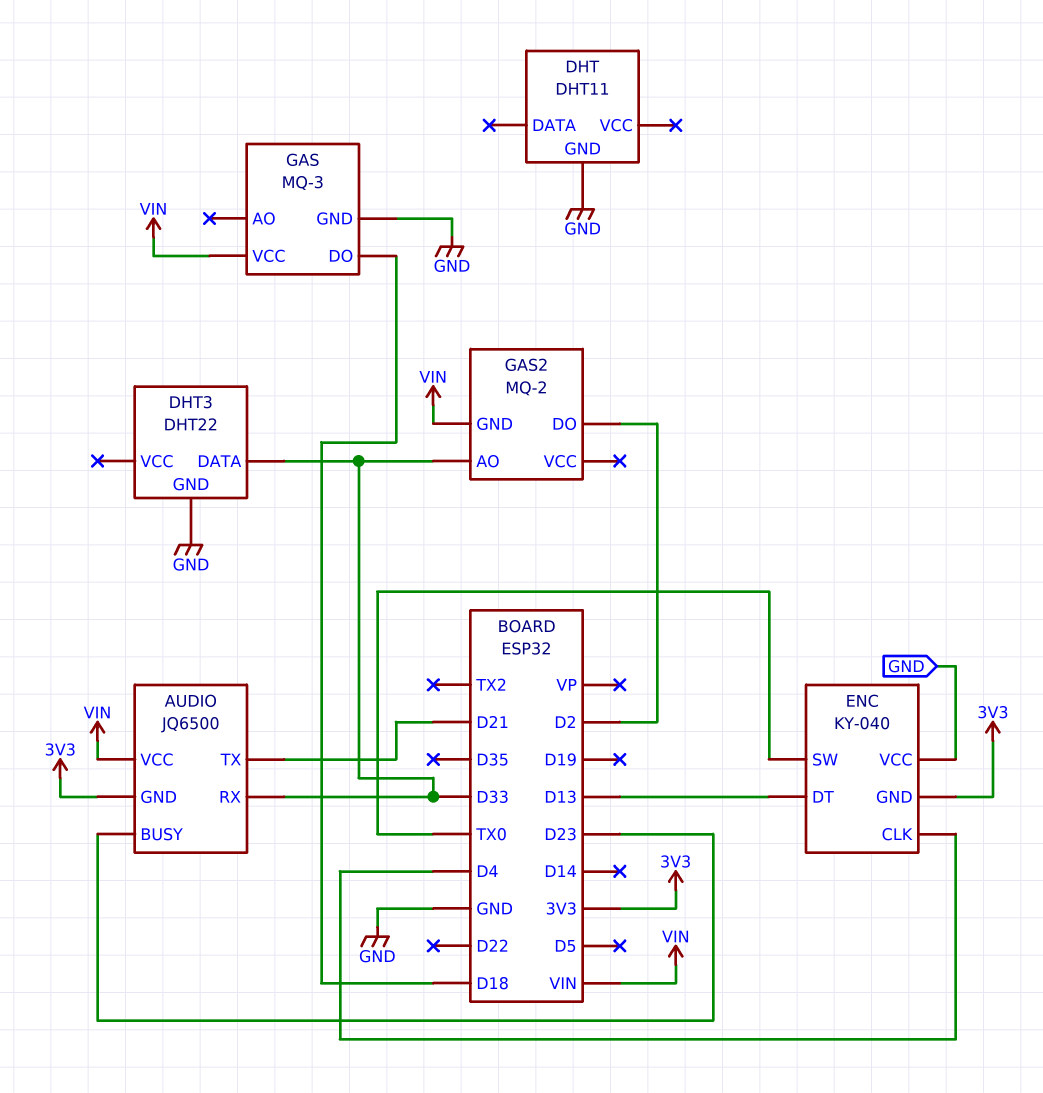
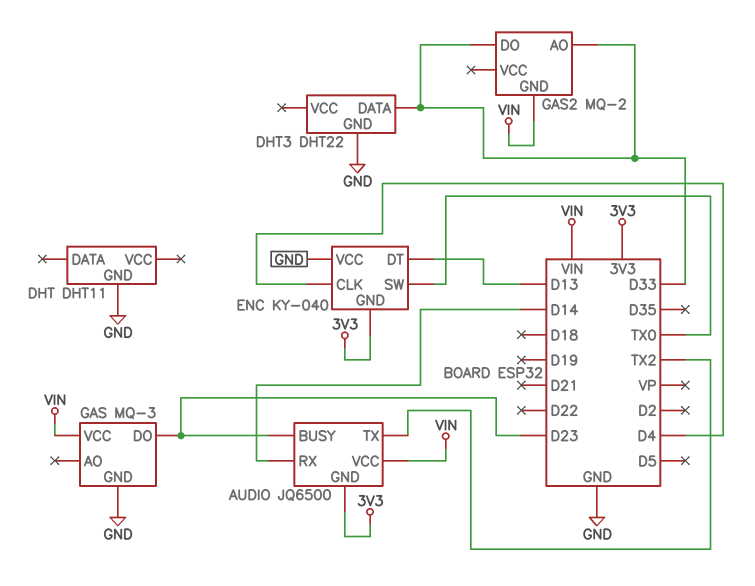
AUDIO pin RX: D33 -> D14
AUDIO pin TX: D21 -> TX2
GAS pin DO: D18 -> D23
GAS2 pin DO: D2 -> D33

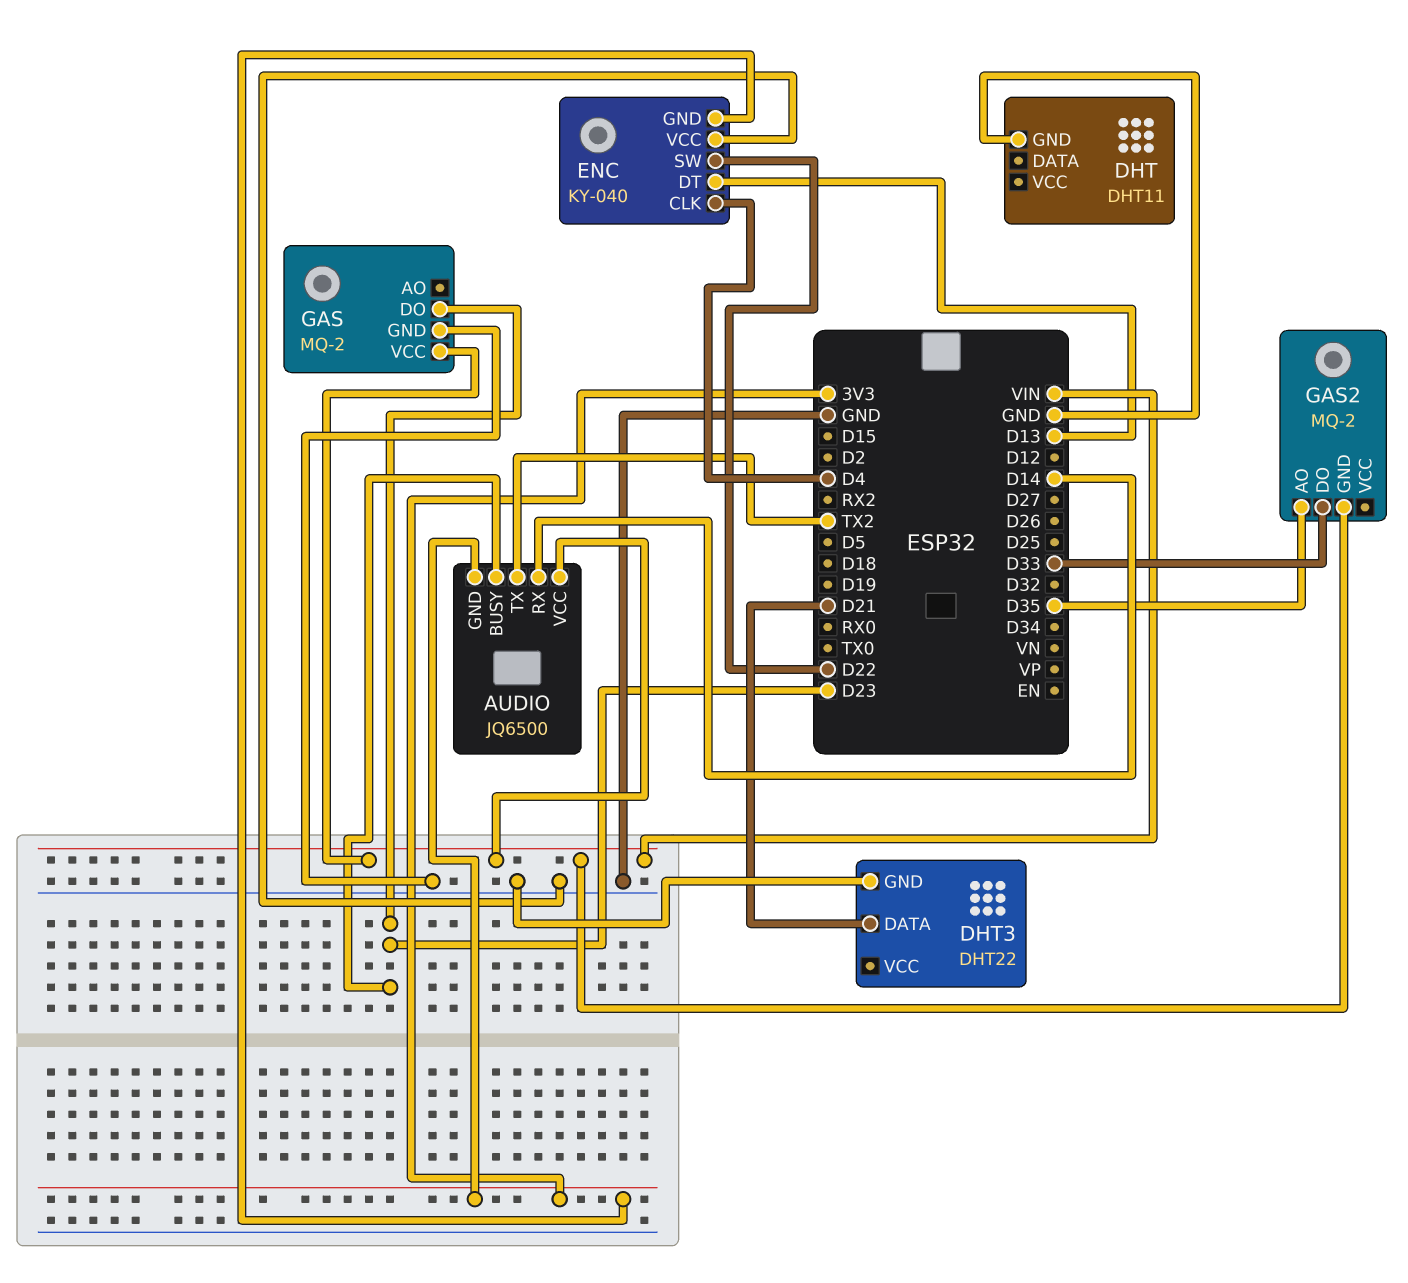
DHT3 pin DATA: D33 -> D21
ENC pin SW: TX0 -> D22
GAS: MQ-3 -> MQ-2
GAS2 pin AO: D33 -> D35

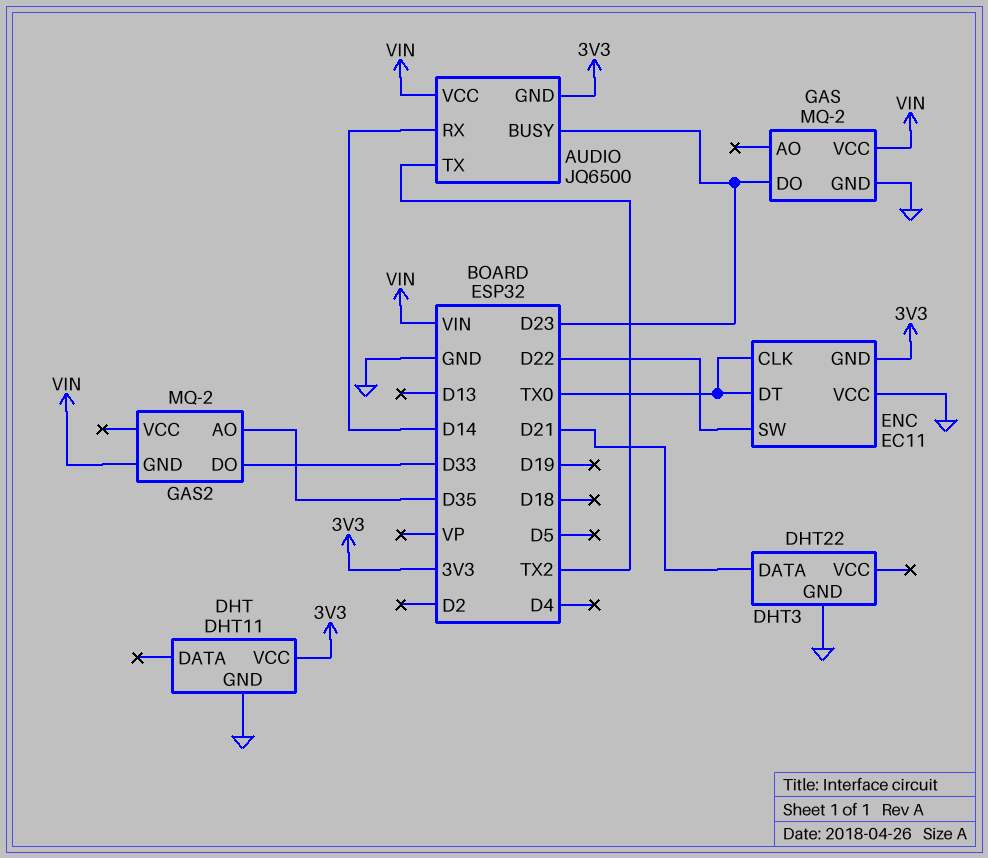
DHT pin VCC: none -> 3V3
ENC: KY-040 -> EC11
ENC pin CLK: D4 -> TX0
ENC pin DT: D13 -> TX0

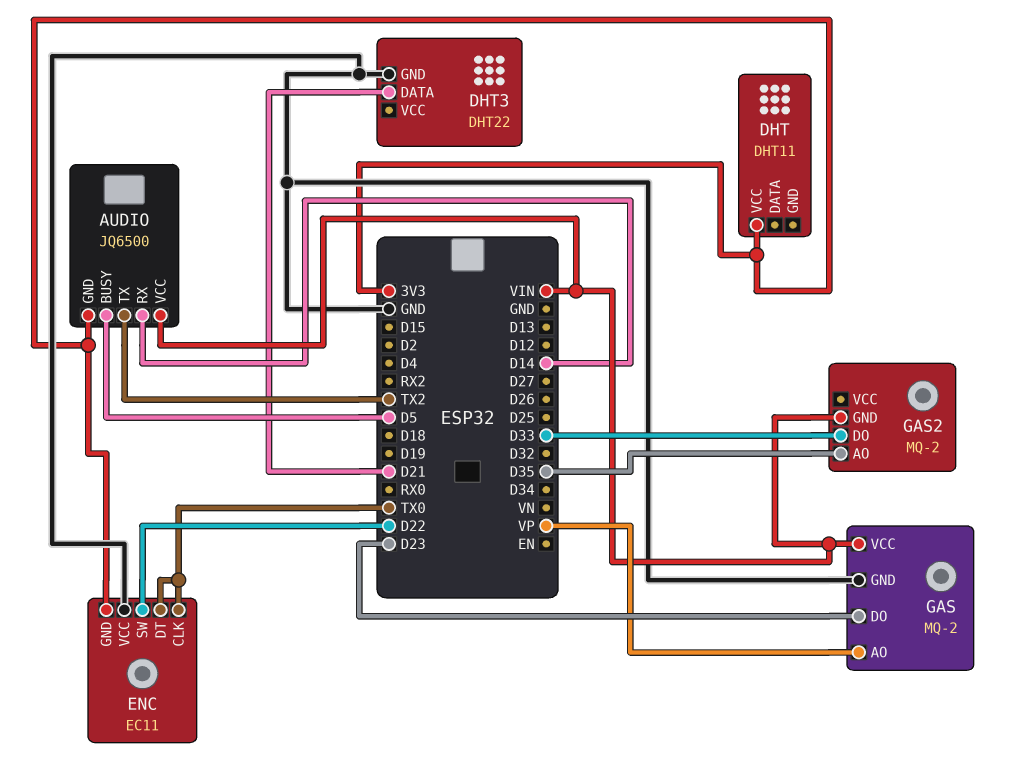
AUDIO pin BUSY: D23 -> D5
DHT pin GND: GND -> none
GAS pin AO: none -> VP

